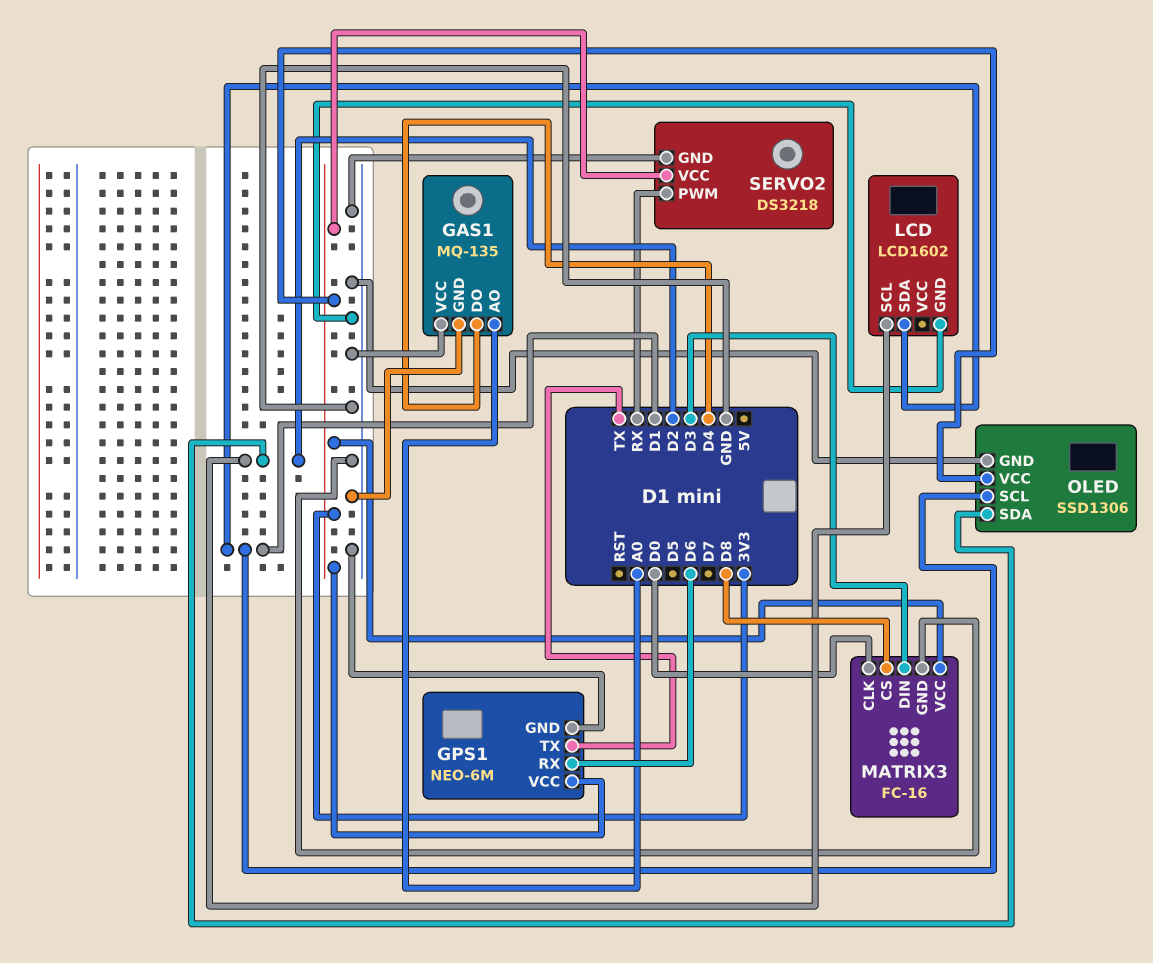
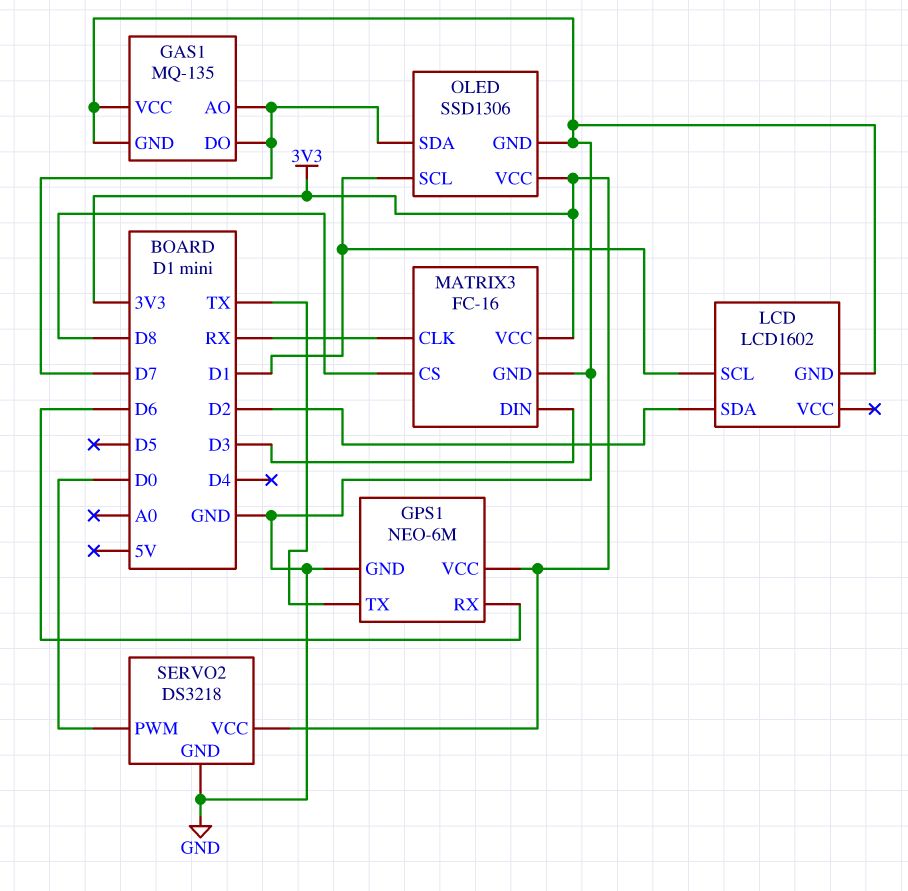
GAS1 pin AO: A0 -> D7
GAS1 pin DO: D4 -> D7
LCD pin SCL: D2 -> D1
LCD pin SDA: D1 -> D2
MATRIX3 pin CLK: D0 -> RX
OLED pin SDA: D2 -> D7
SERVO2 pin PWM: RX -> D0

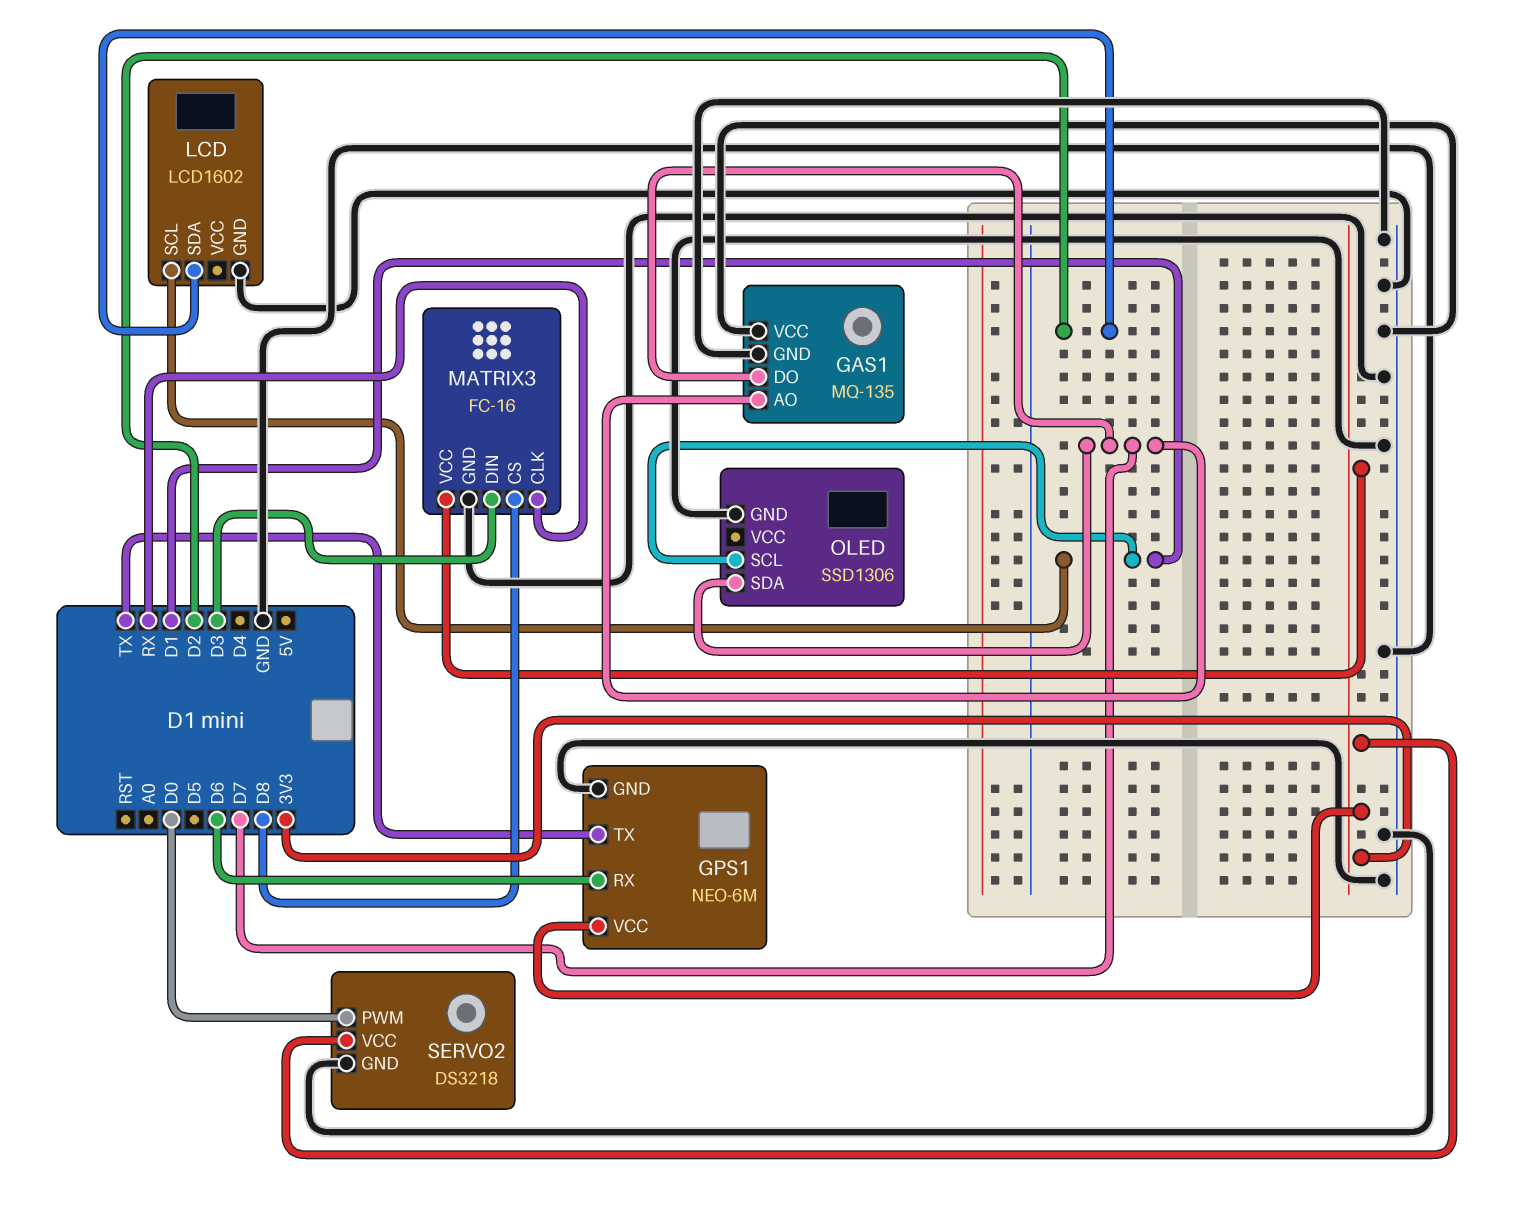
OLED pin VCC: 3V3 -> none

